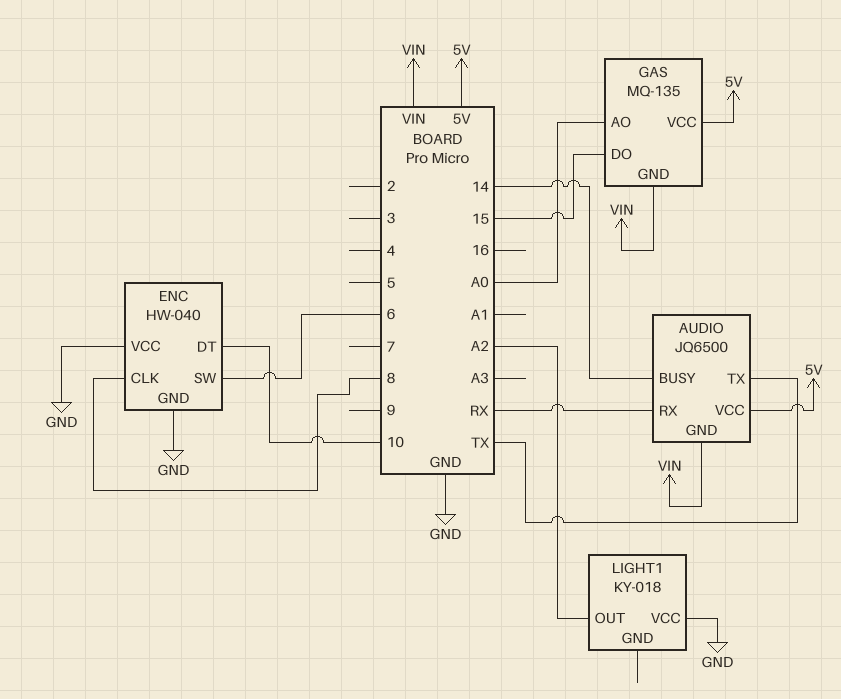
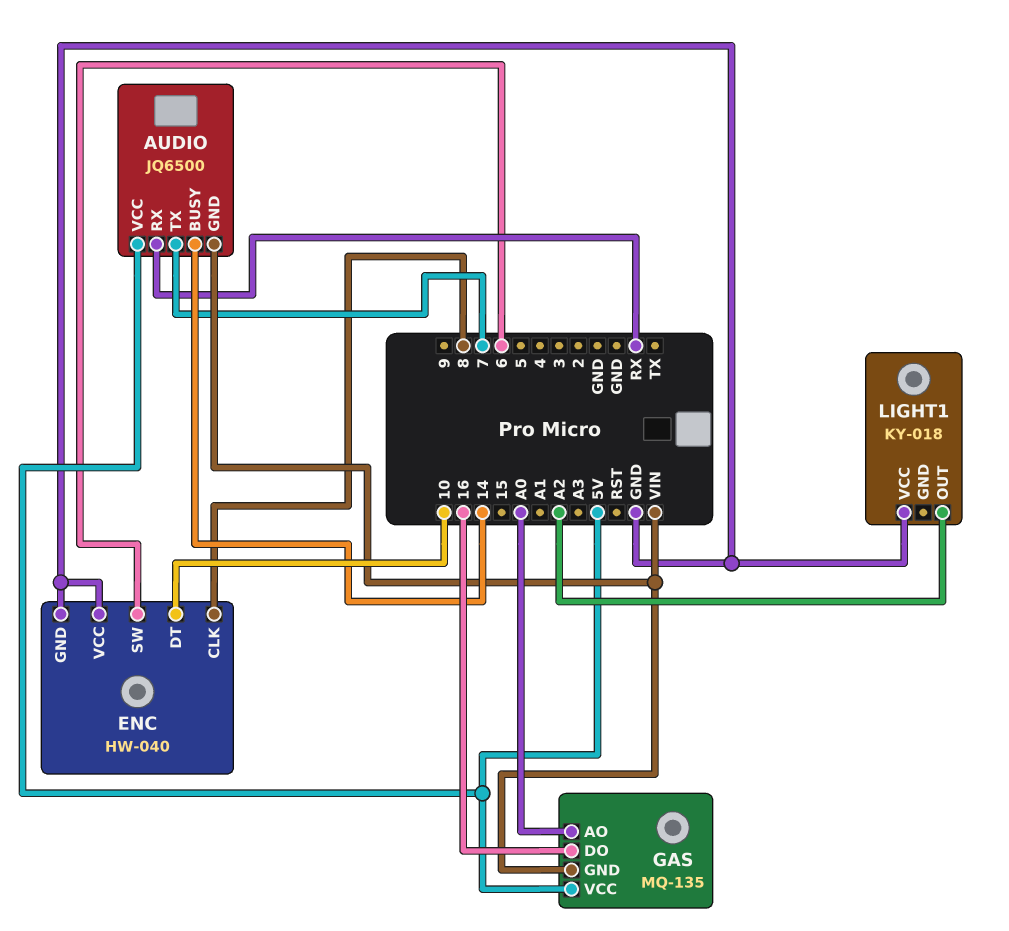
AUDIO pin TX: TX -> 7
GAS pin DO: 15 -> 16

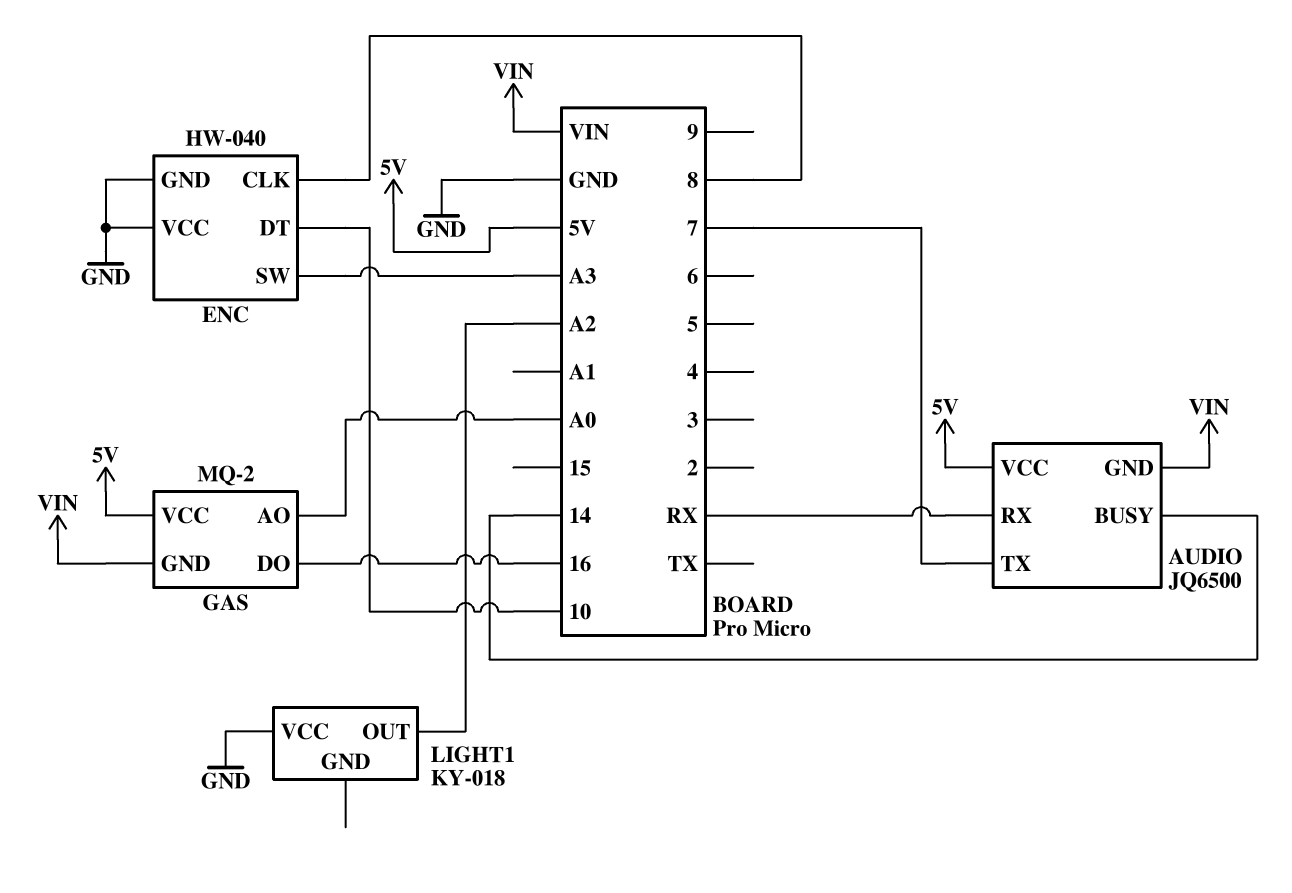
ENC pin SW: 6 -> A3
GAS: MQ-135 -> MQ-2

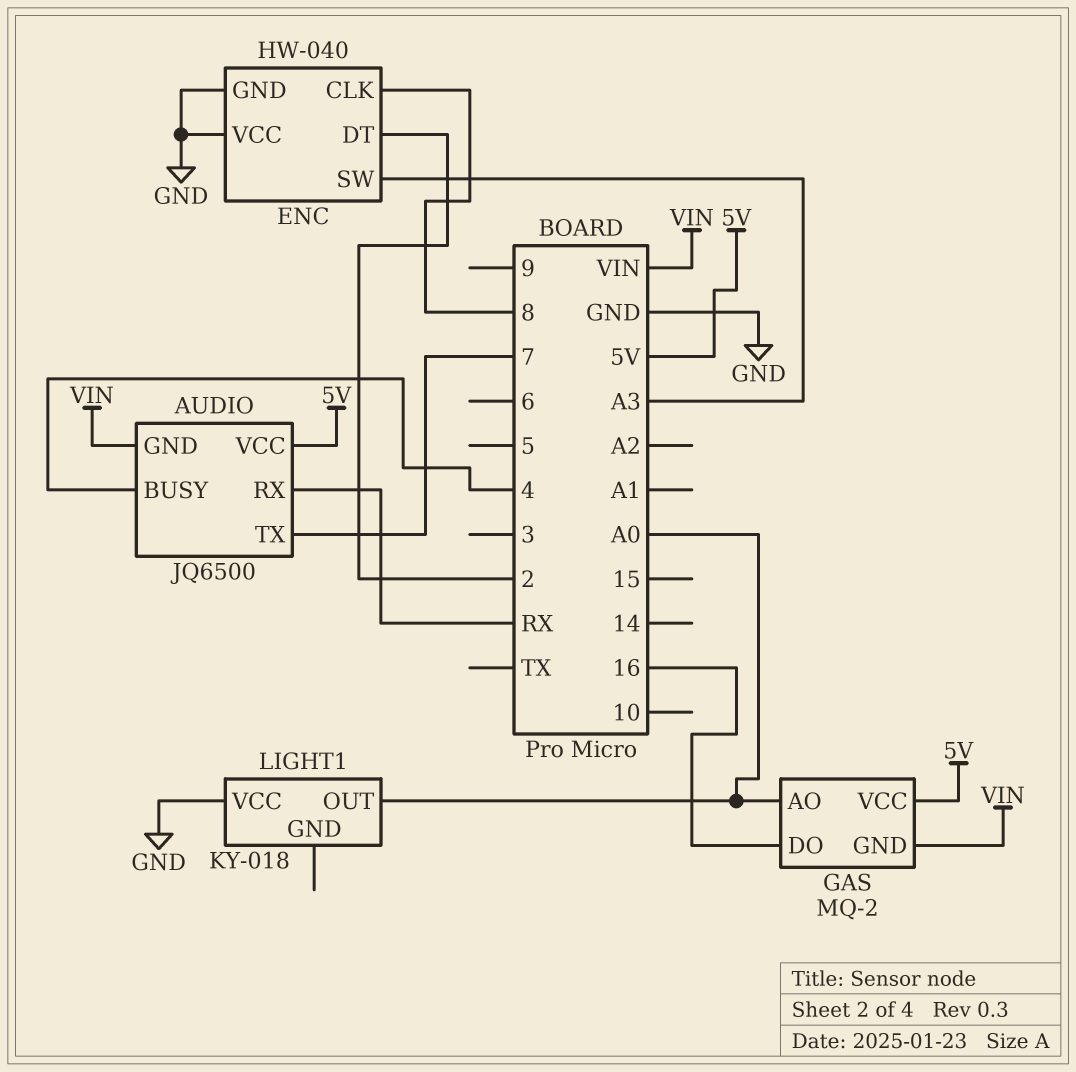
AUDIO pin BUSY: 14 -> 4
ENC pin DT: 10 -> 2
LIGHT1 pin OUT: A2 -> A0

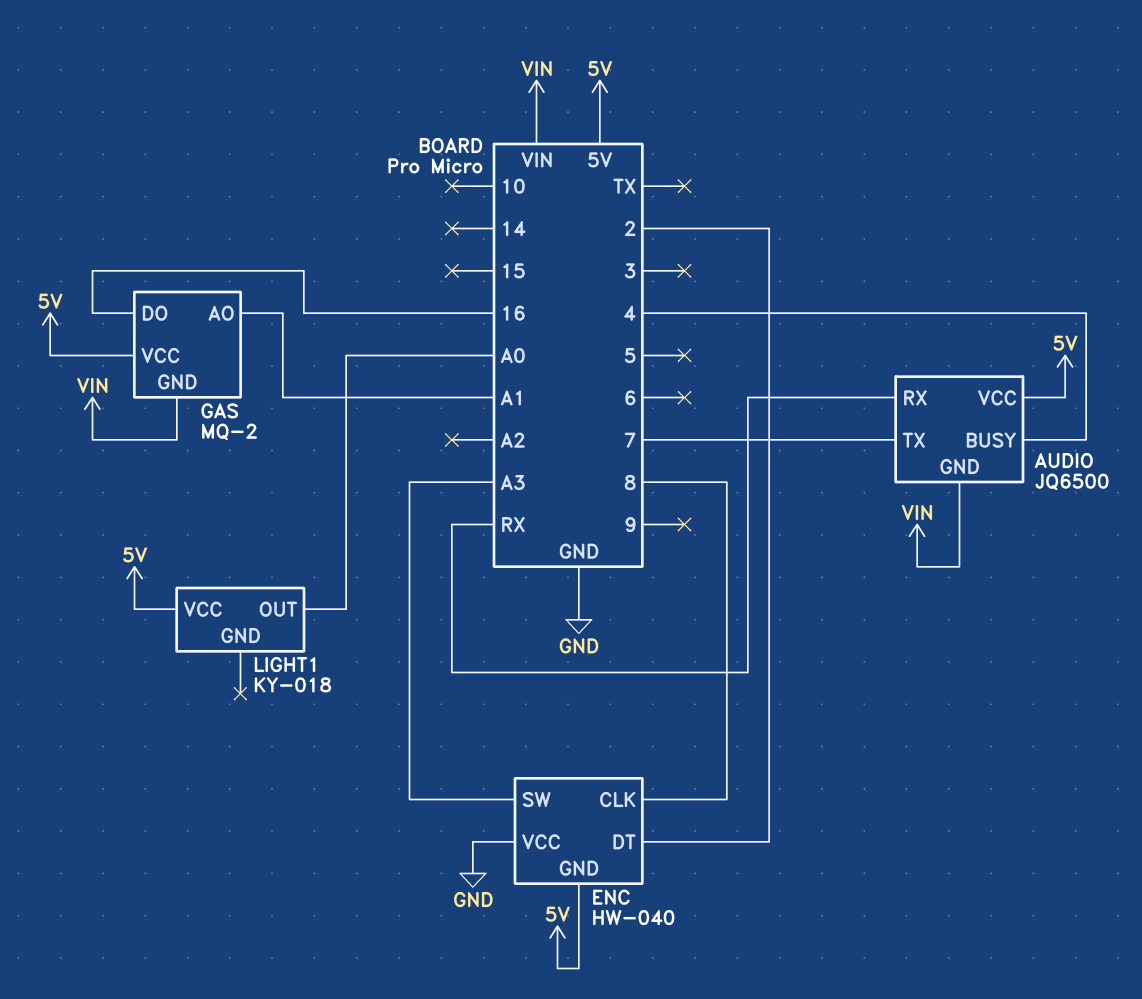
ENC pin GND: GND -> 5V
GAS pin AO: A0 -> A1
LIGHT1 pin VCC: GND -> 5V

